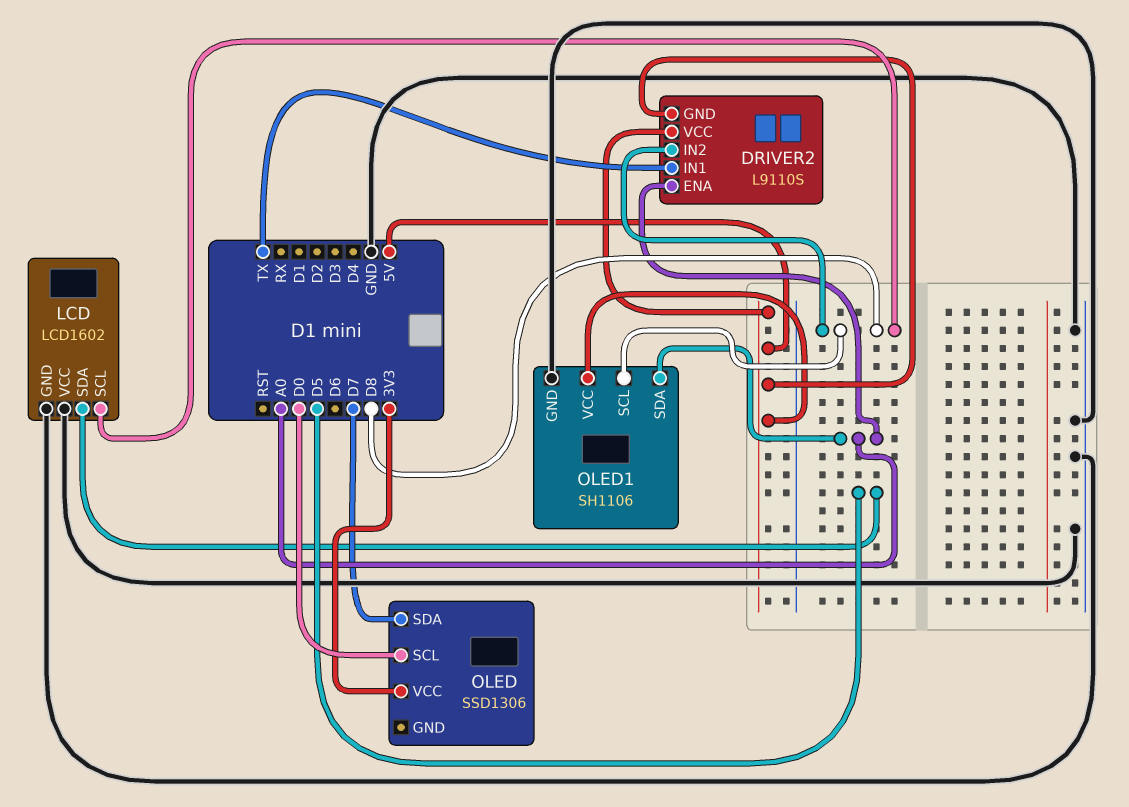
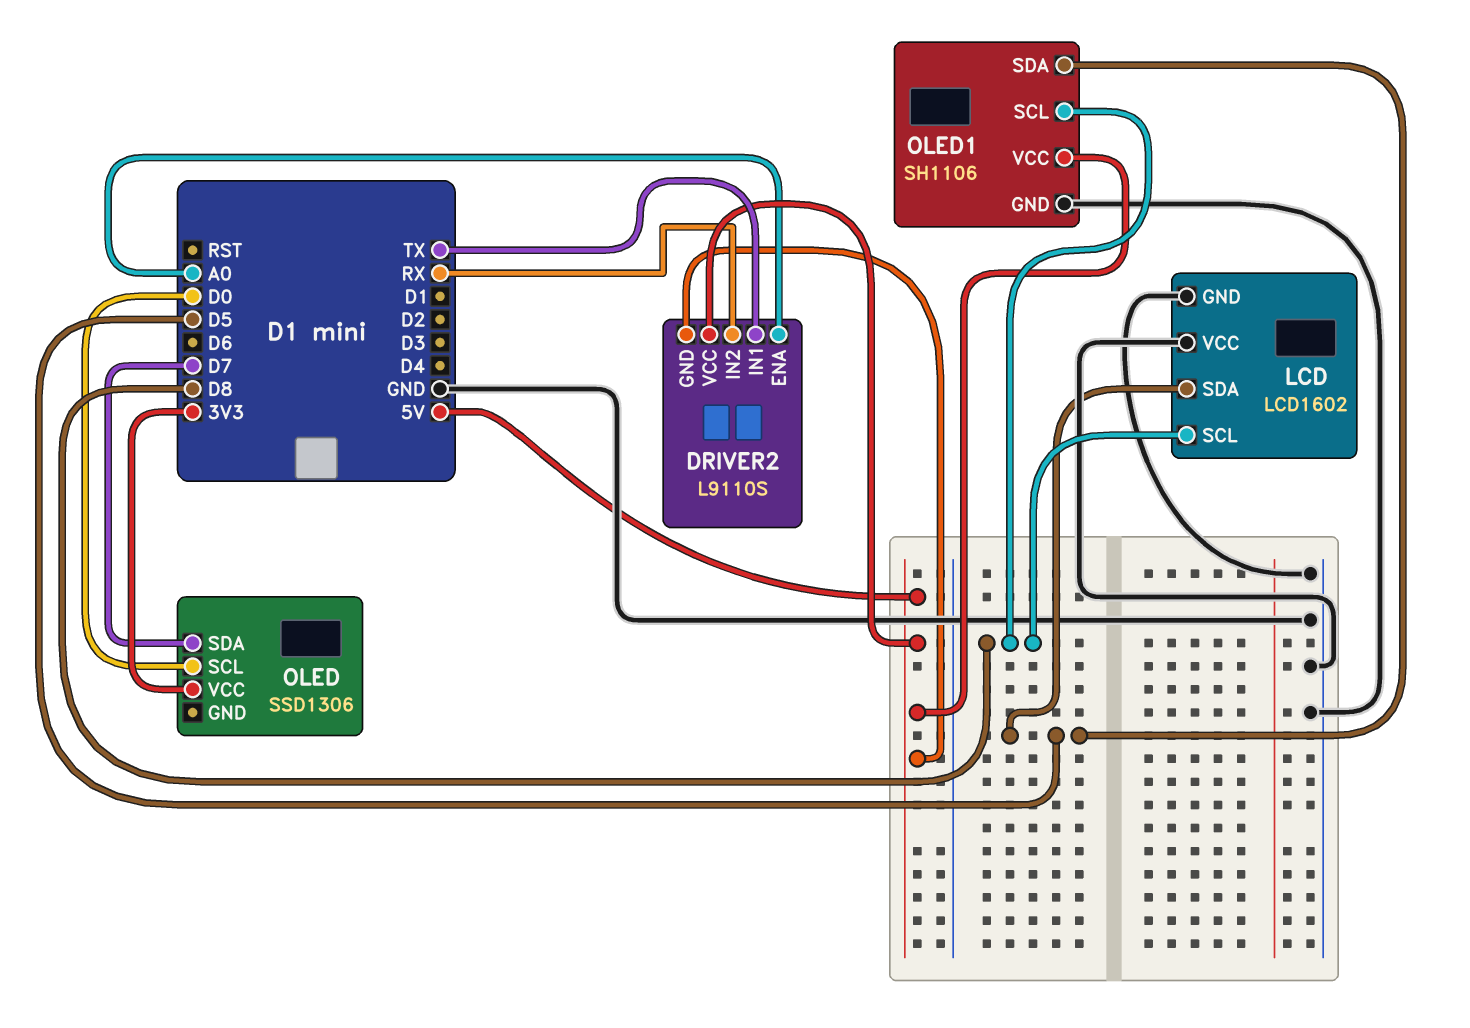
DRIVER2 pin IN2: D8 -> RX
OLED1 pin SDA: A0 -> D5

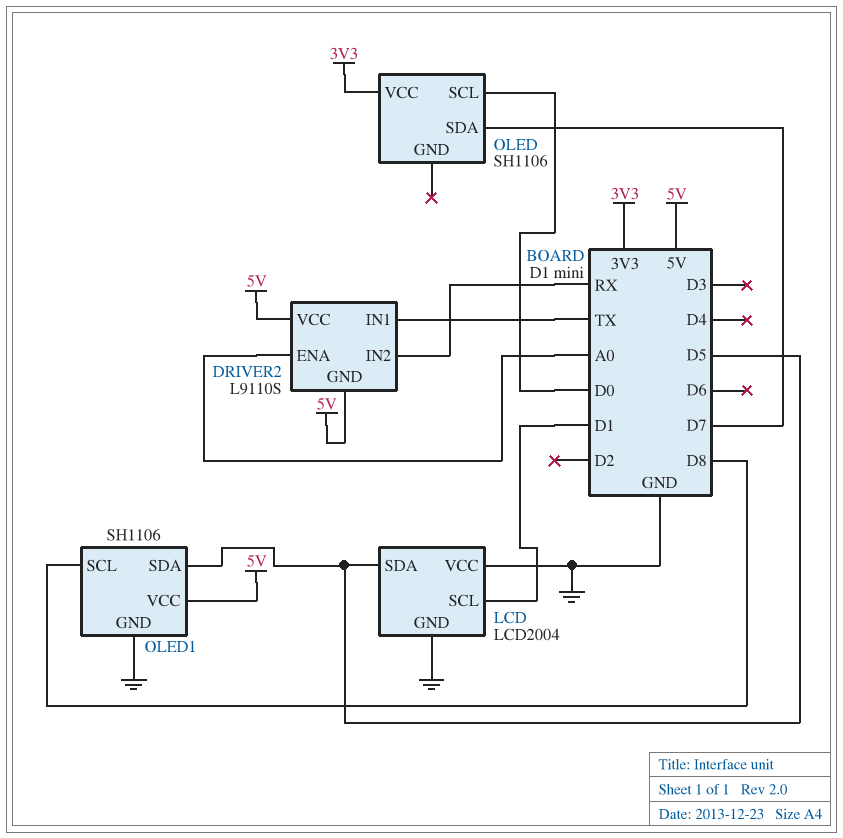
LCD: LCD1602 -> LCD2004
LCD pin SCL: D8 -> D1
OLED: SSD1306 -> SH1106

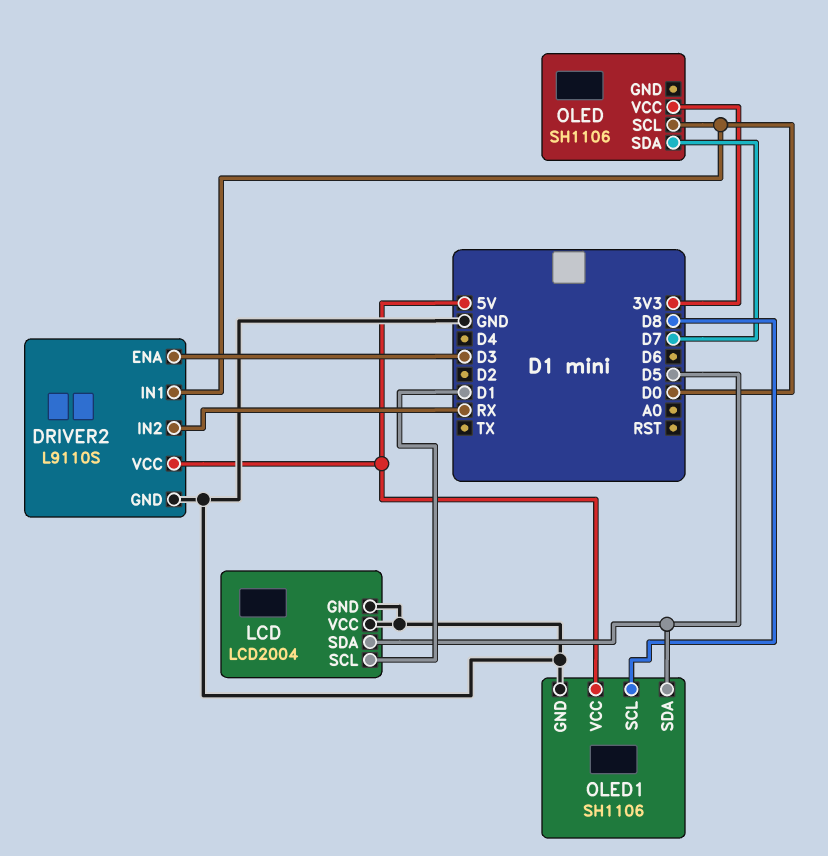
DRIVER2 pin ENA: A0 -> D3
DRIVER2 pin GND: 5V -> GND
DRIVER2 pin IN1: TX -> D0

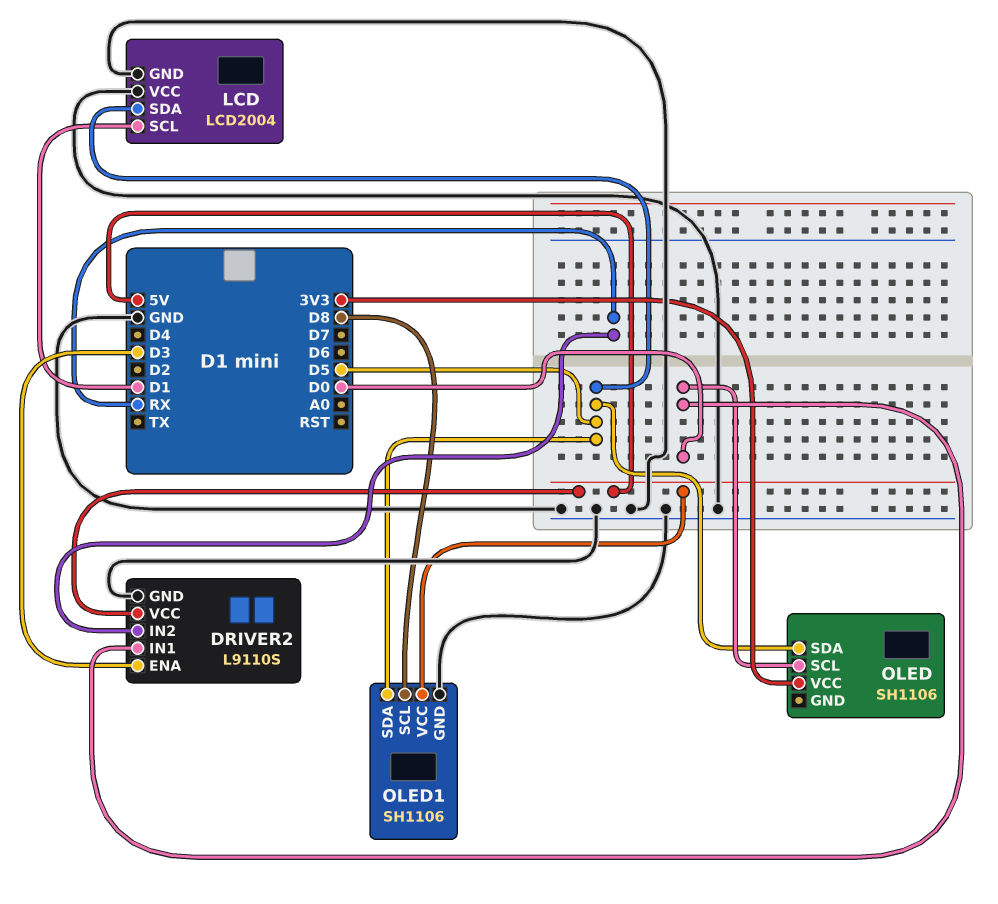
OLED pin SDA: D7 -> D5

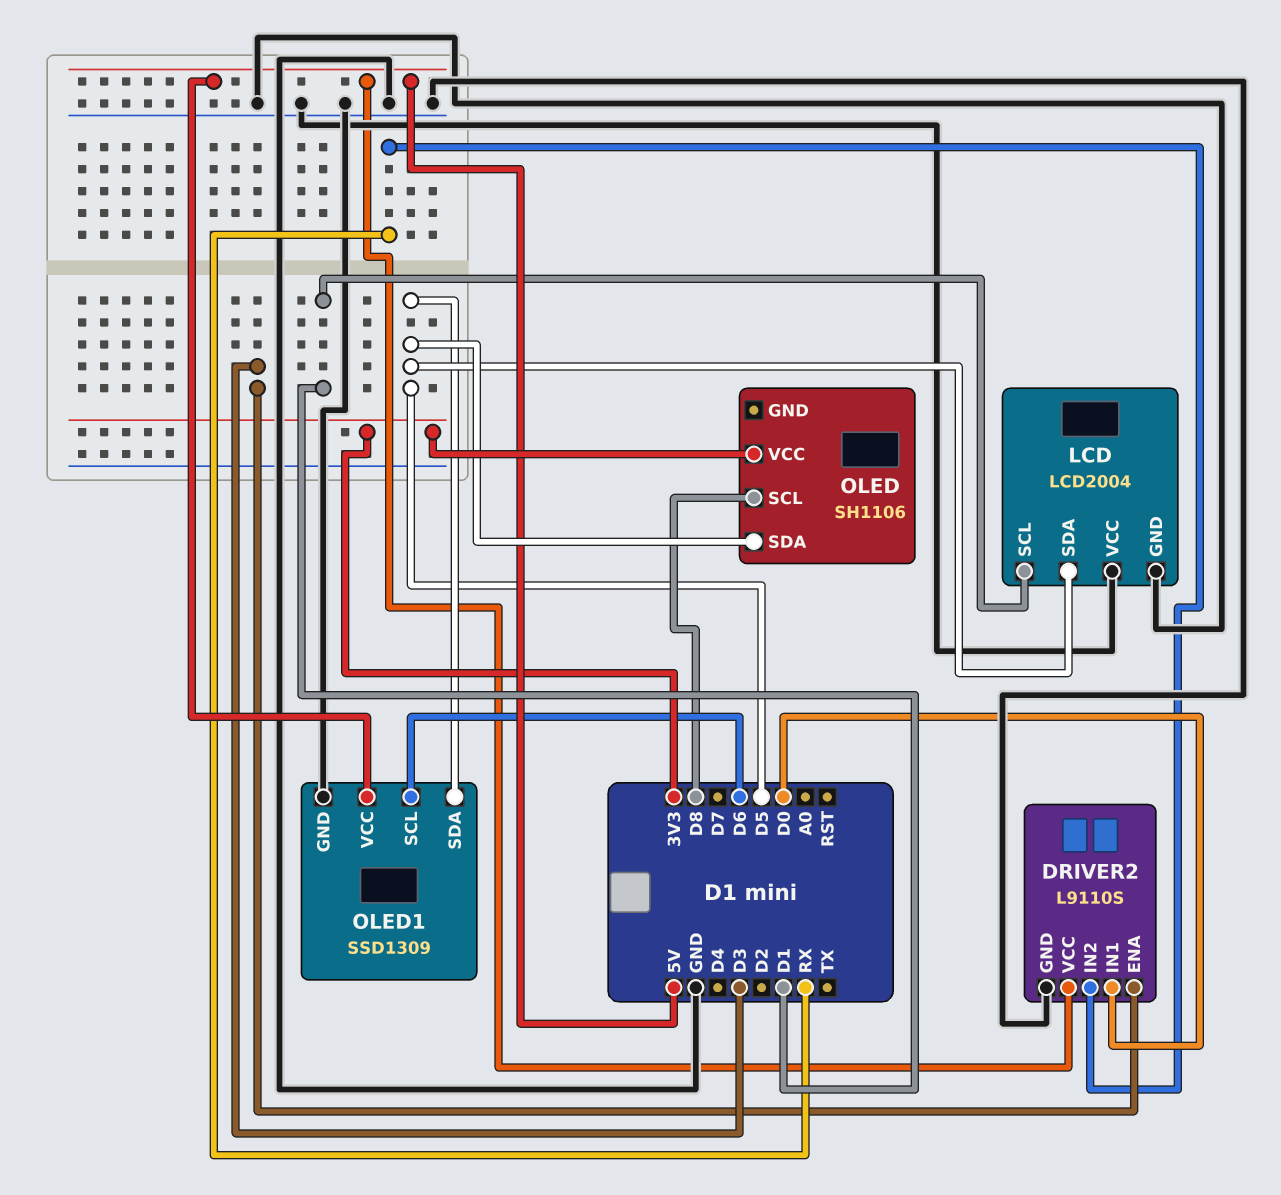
OLED pin SCL: D0 -> D8
OLED1: SH1106 -> SSD1309
OLED1 pin SCL: D8 -> D6

